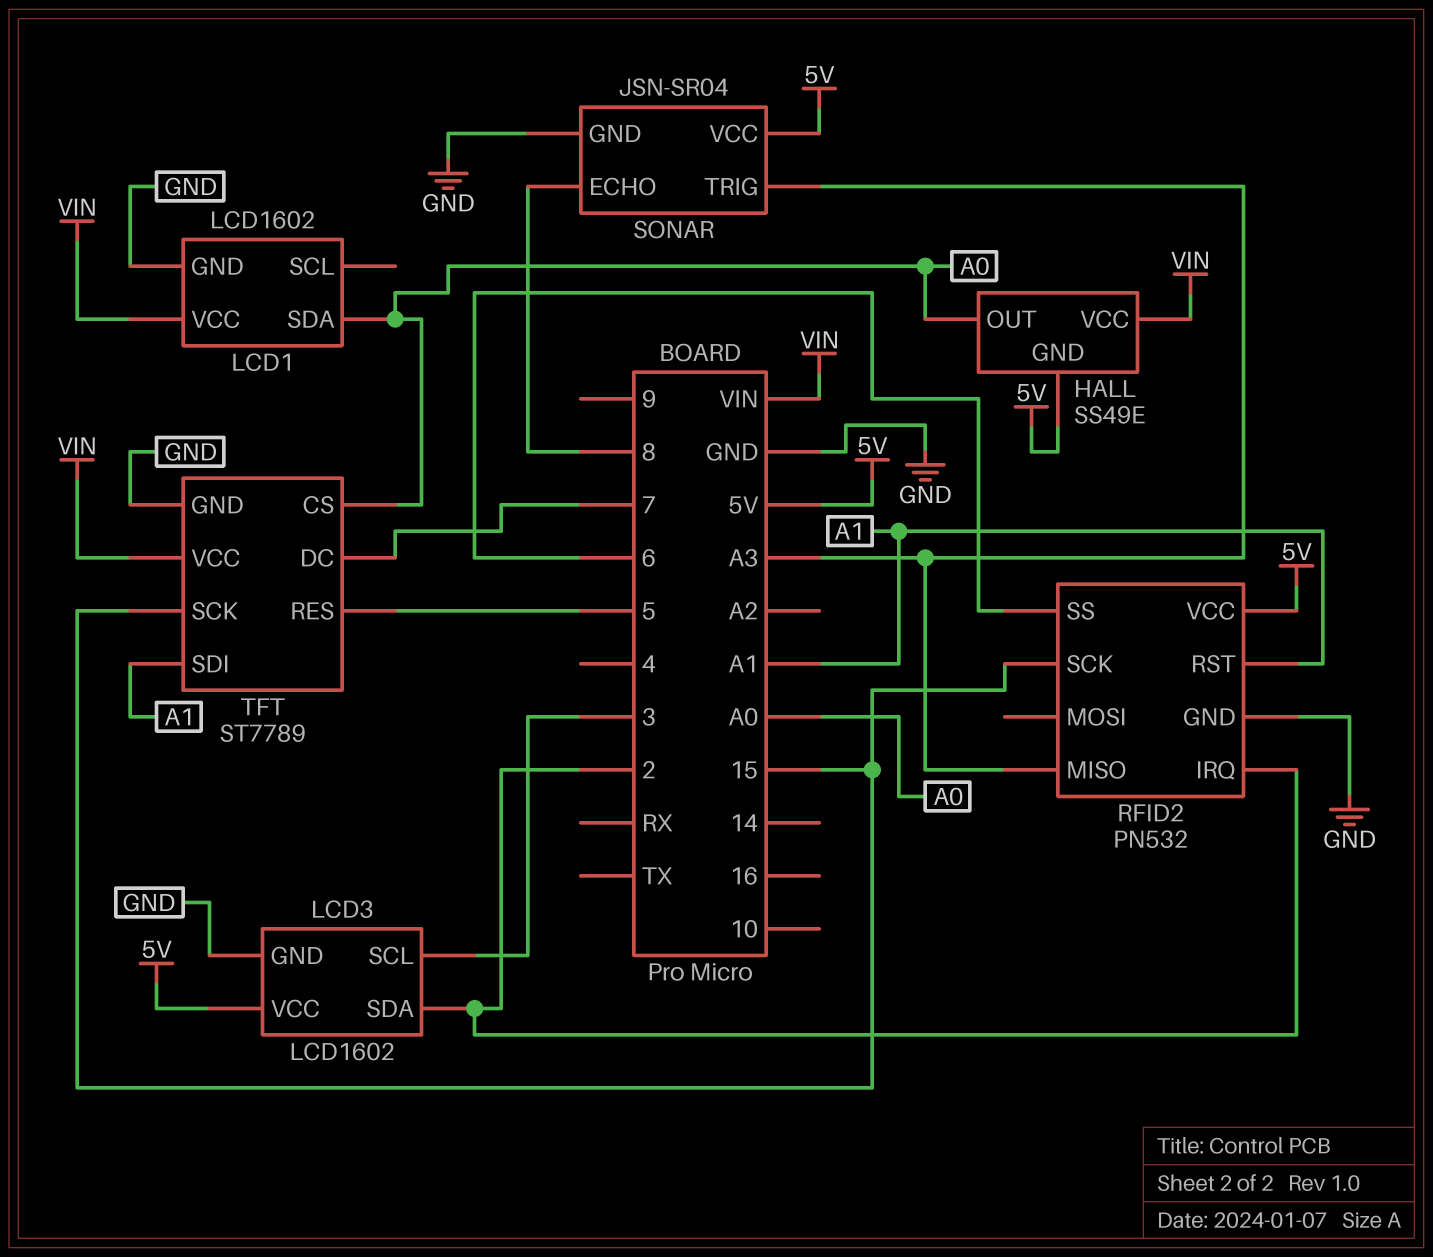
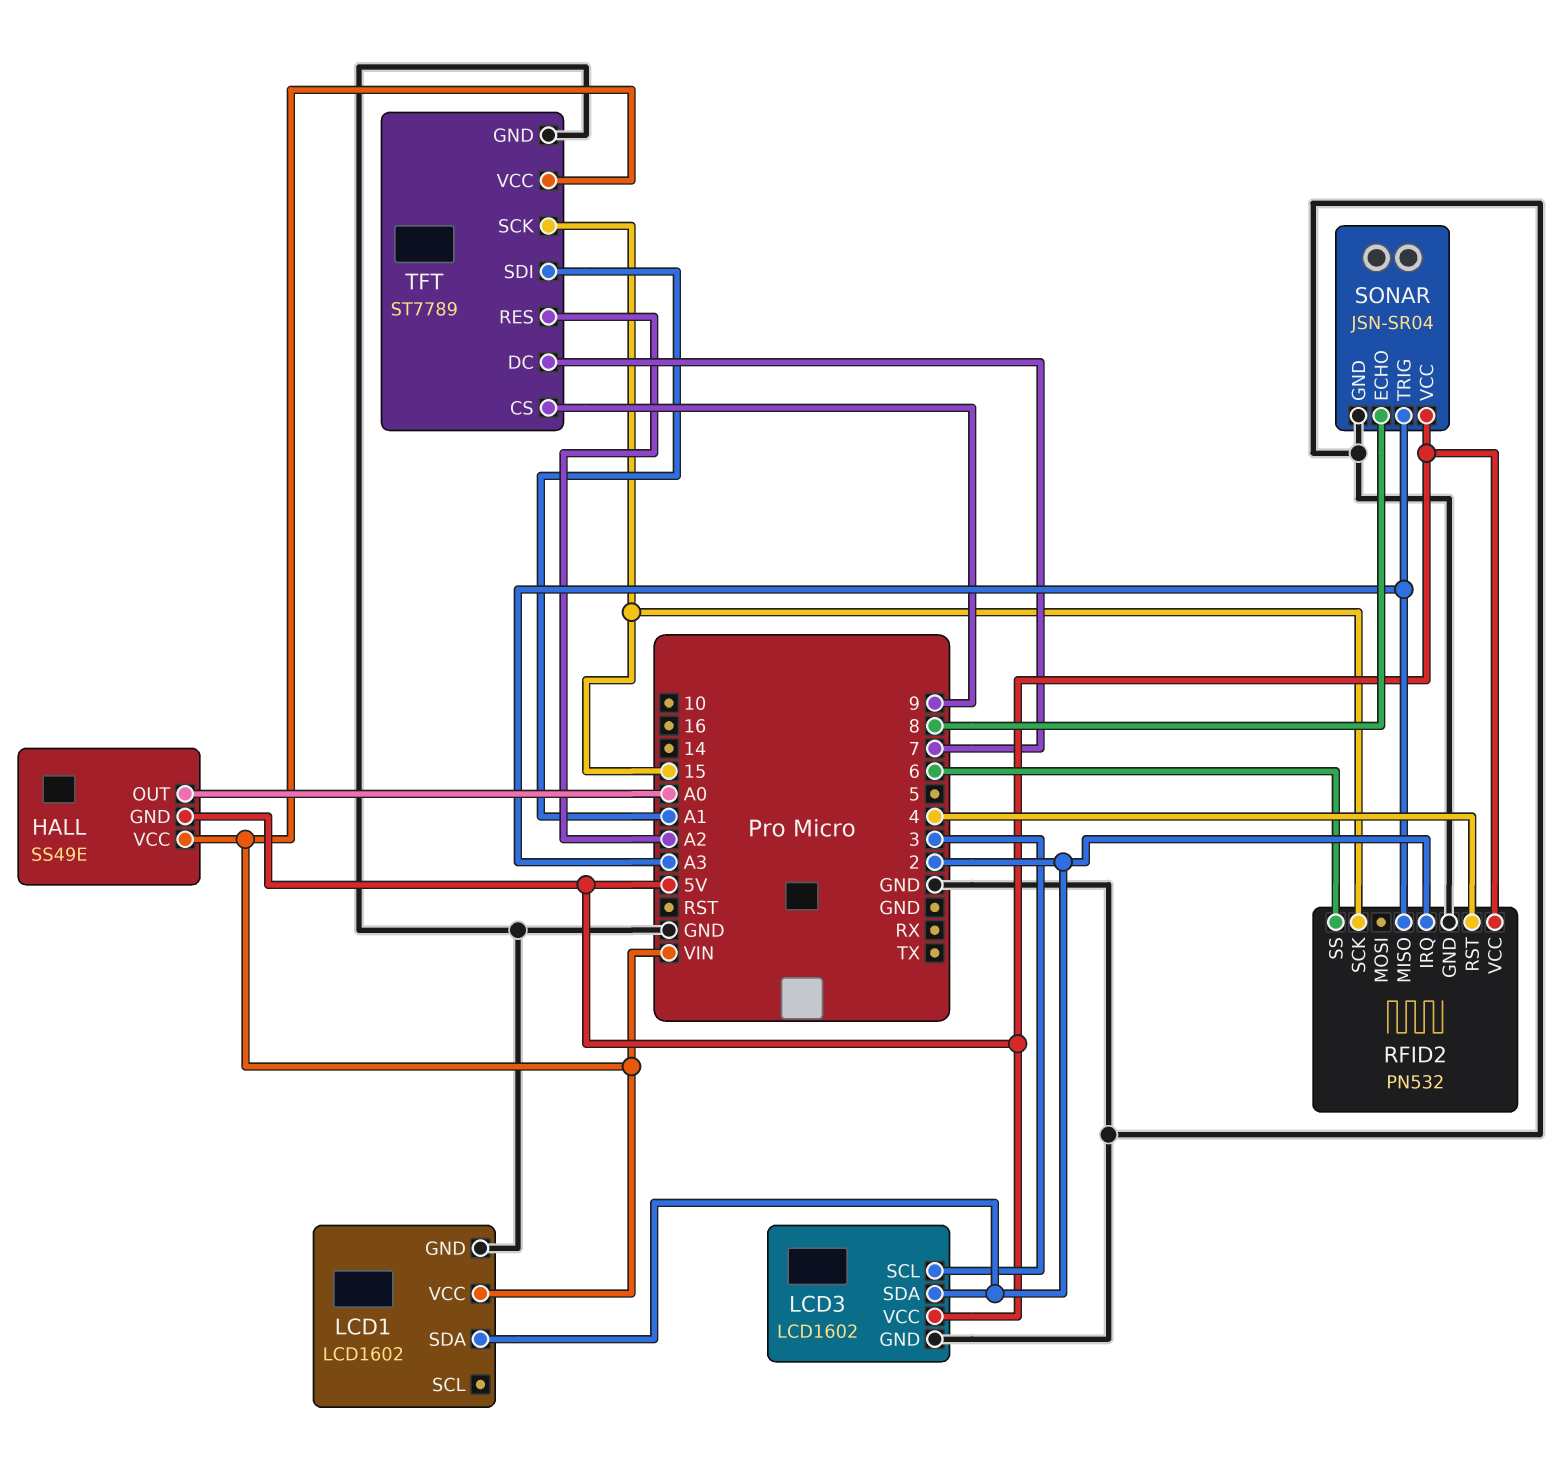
LCD1 pin SDA: A0 -> 2
RFID2 pin RST: A1 -> 4
TFT pin CS: A0 -> 9
TFT pin RES: 5 -> A2

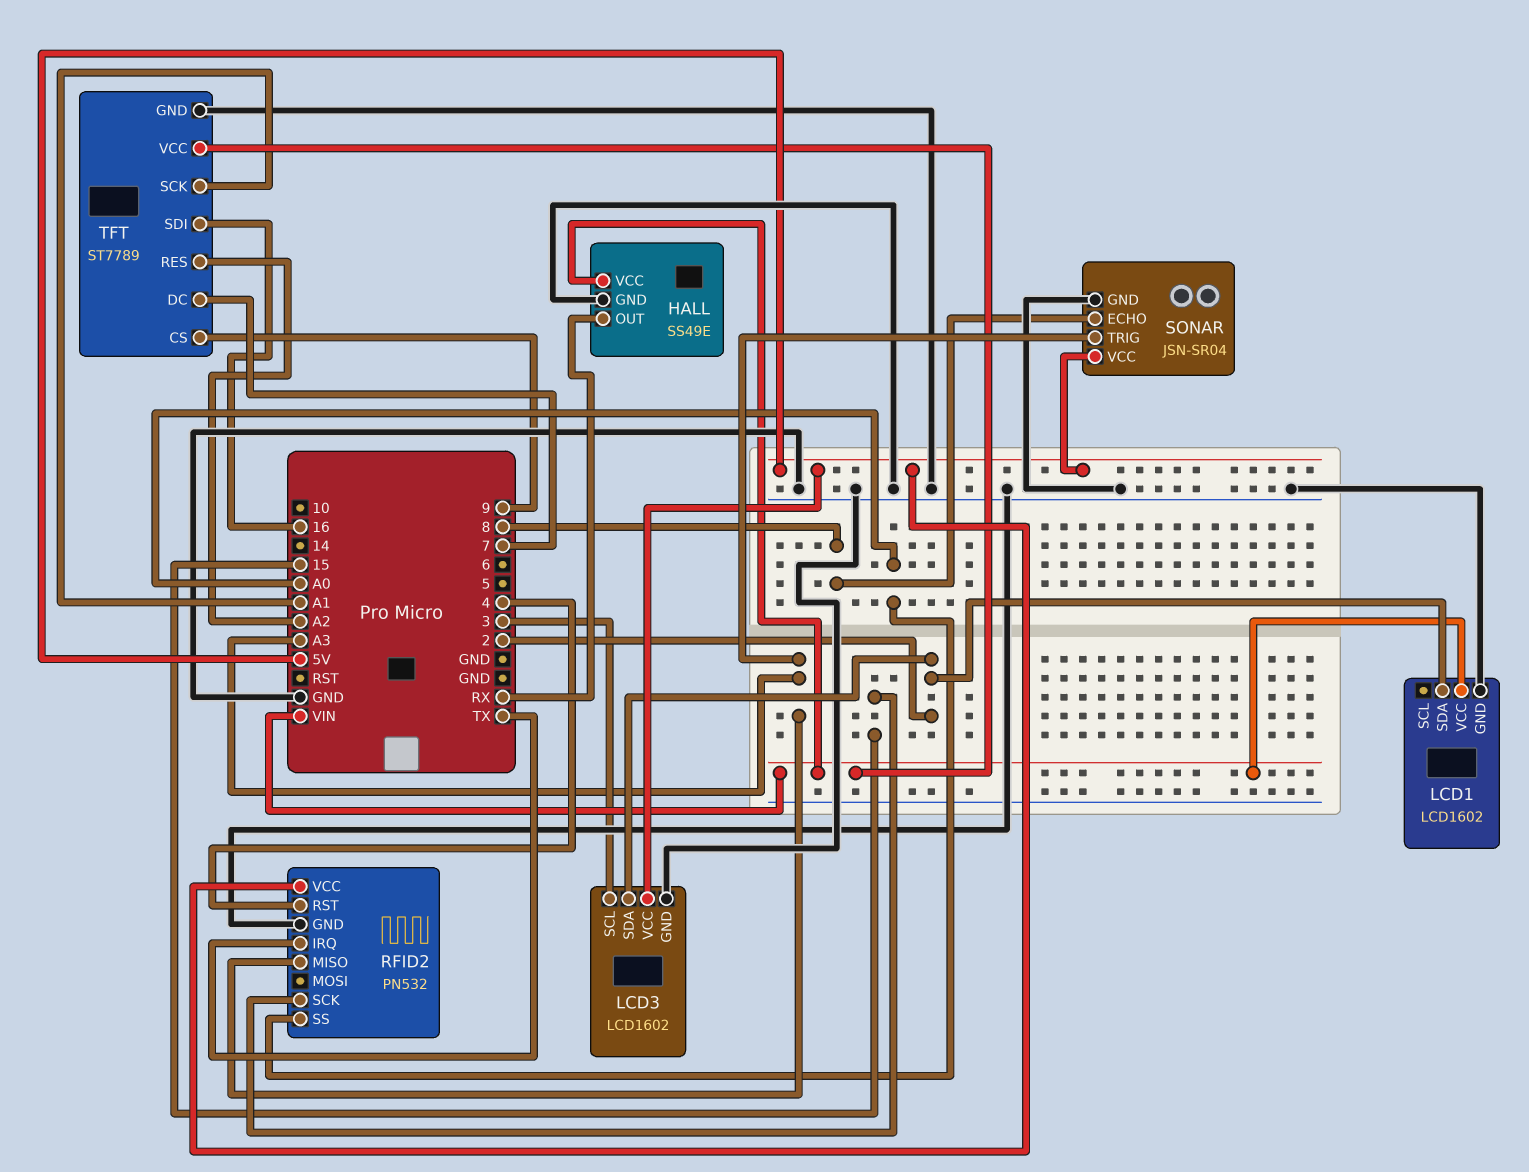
HALL pin GND: 5V -> GND
HALL pin OUT: A0 -> RX
RFID2 pin IRQ: 2 -> TX
RFID2 pin SS: 6 -> A0
TFT pin SCK: 15 -> A1
TFT pin SDI: A1 -> 16

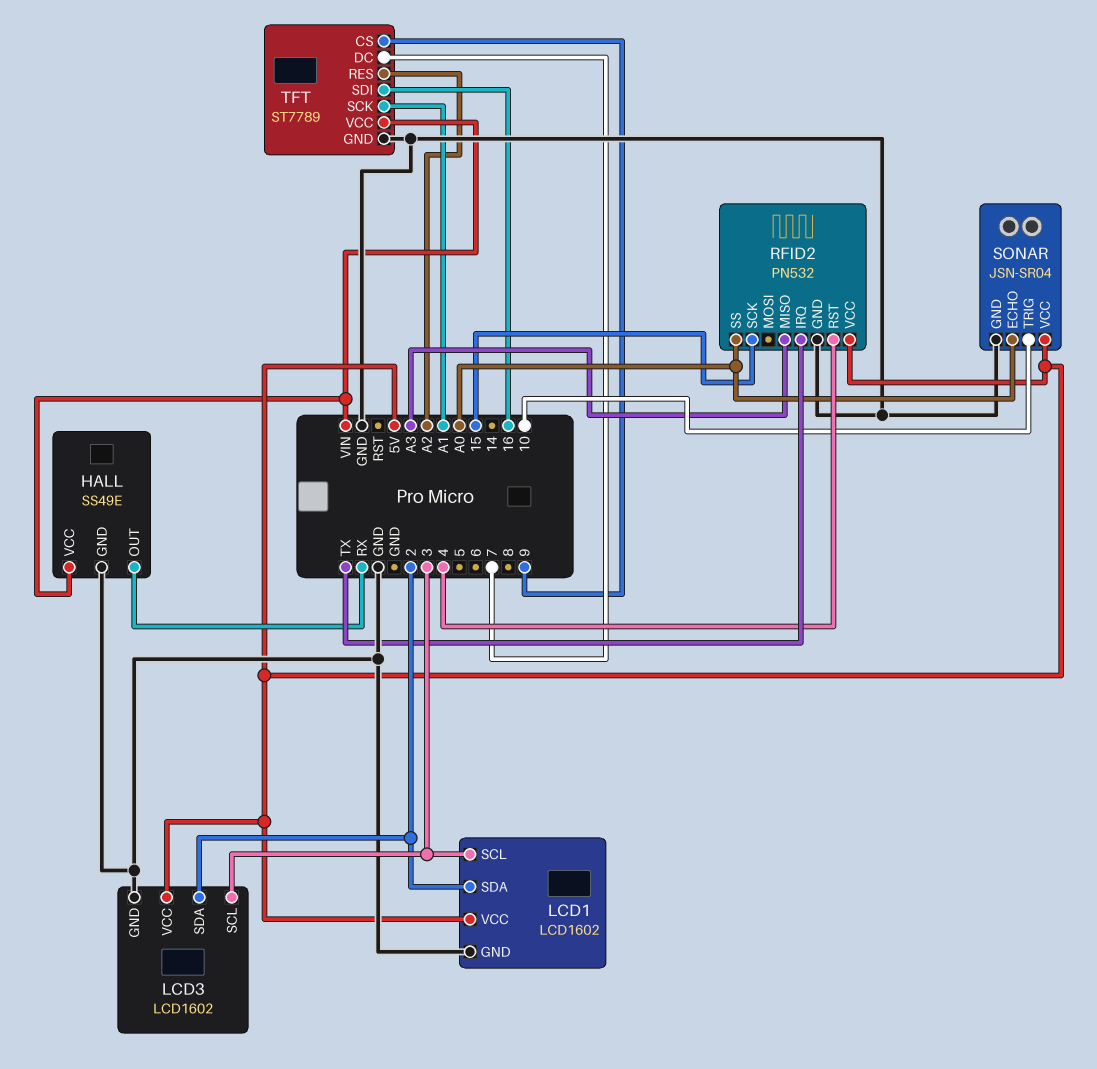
LCD1 pin SCL: none -> 3
LCD1 pin VCC: VIN -> 5V
SONAR pin ECHO: 8 -> A0
SONAR pin TRIG: A3 -> 10

